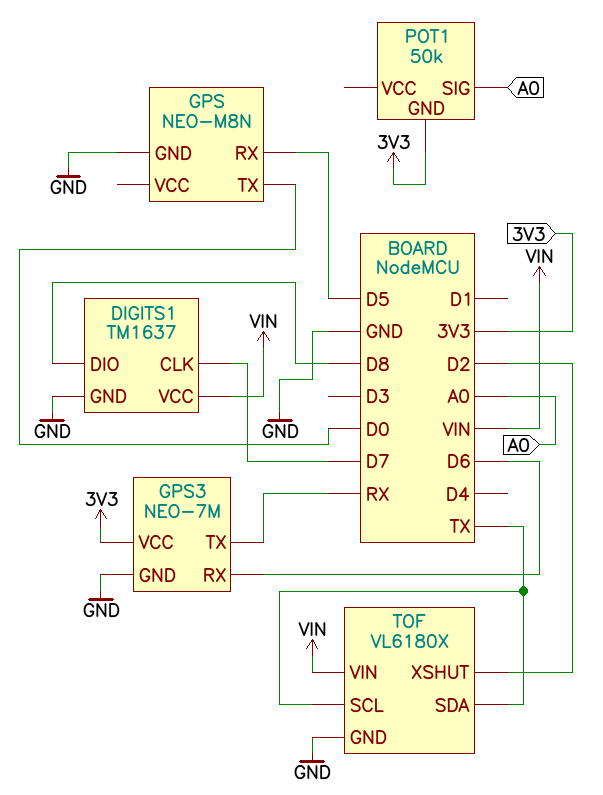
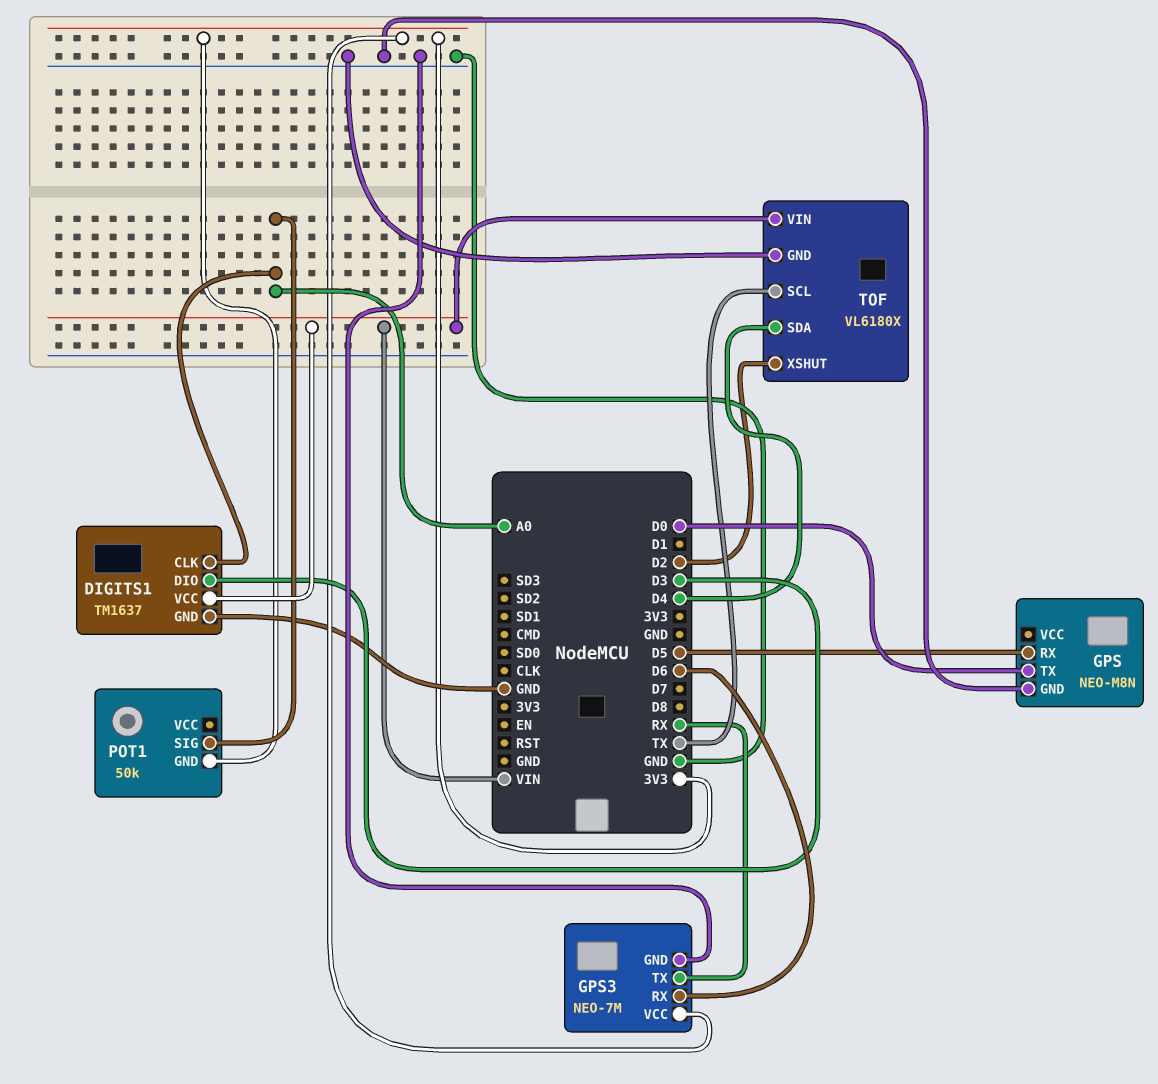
DIGITS1 pin CLK: D7 -> A0
DIGITS1 pin DIO: D8 -> D3
TOF pin SDA: TX -> D4

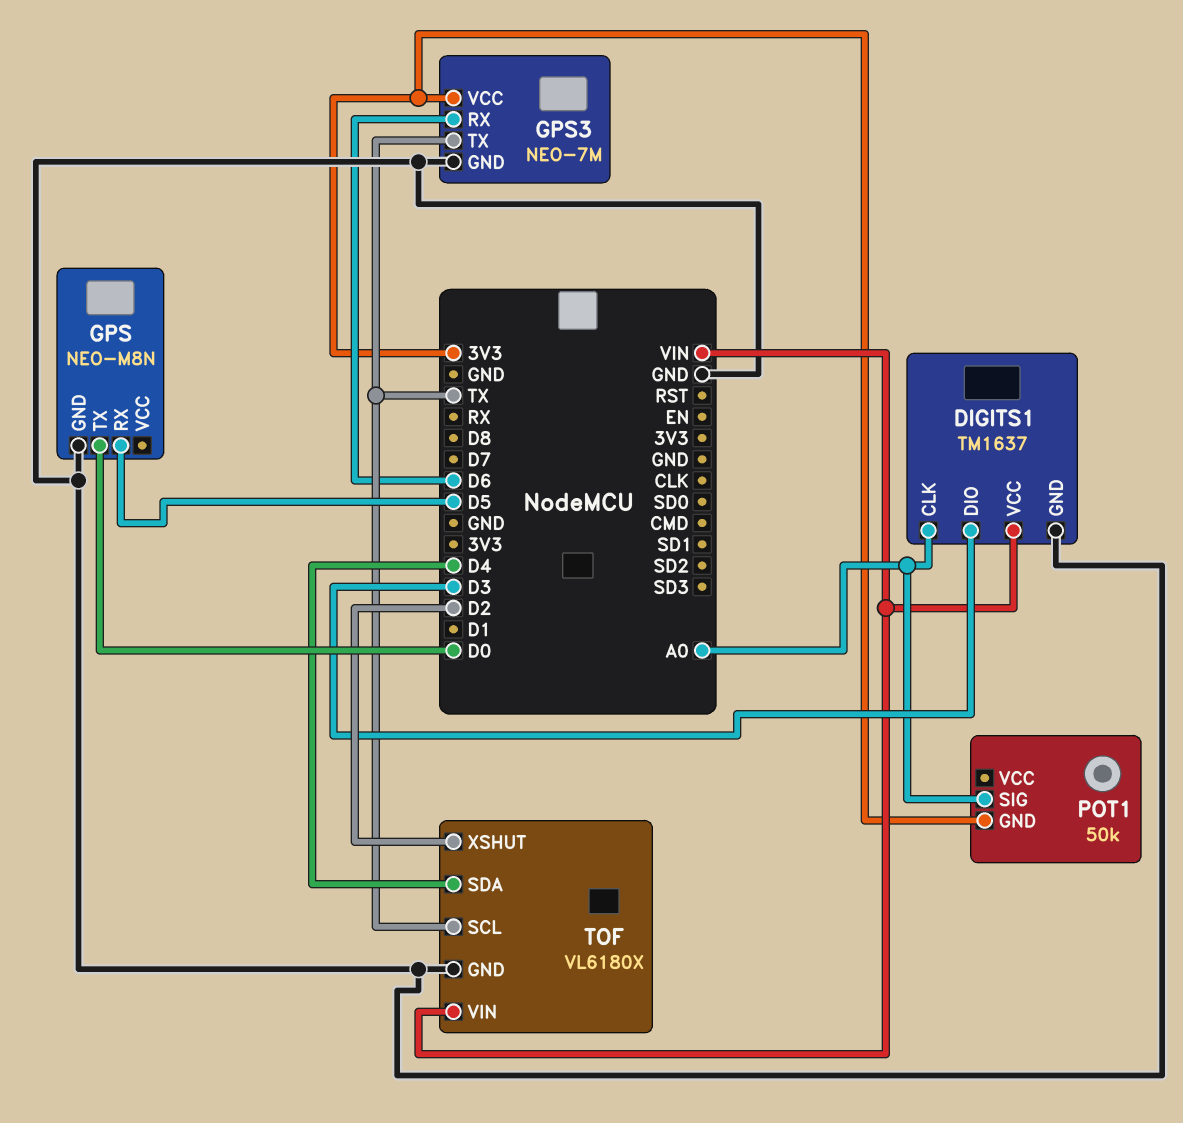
GPS3 pin TX: RX -> TX

